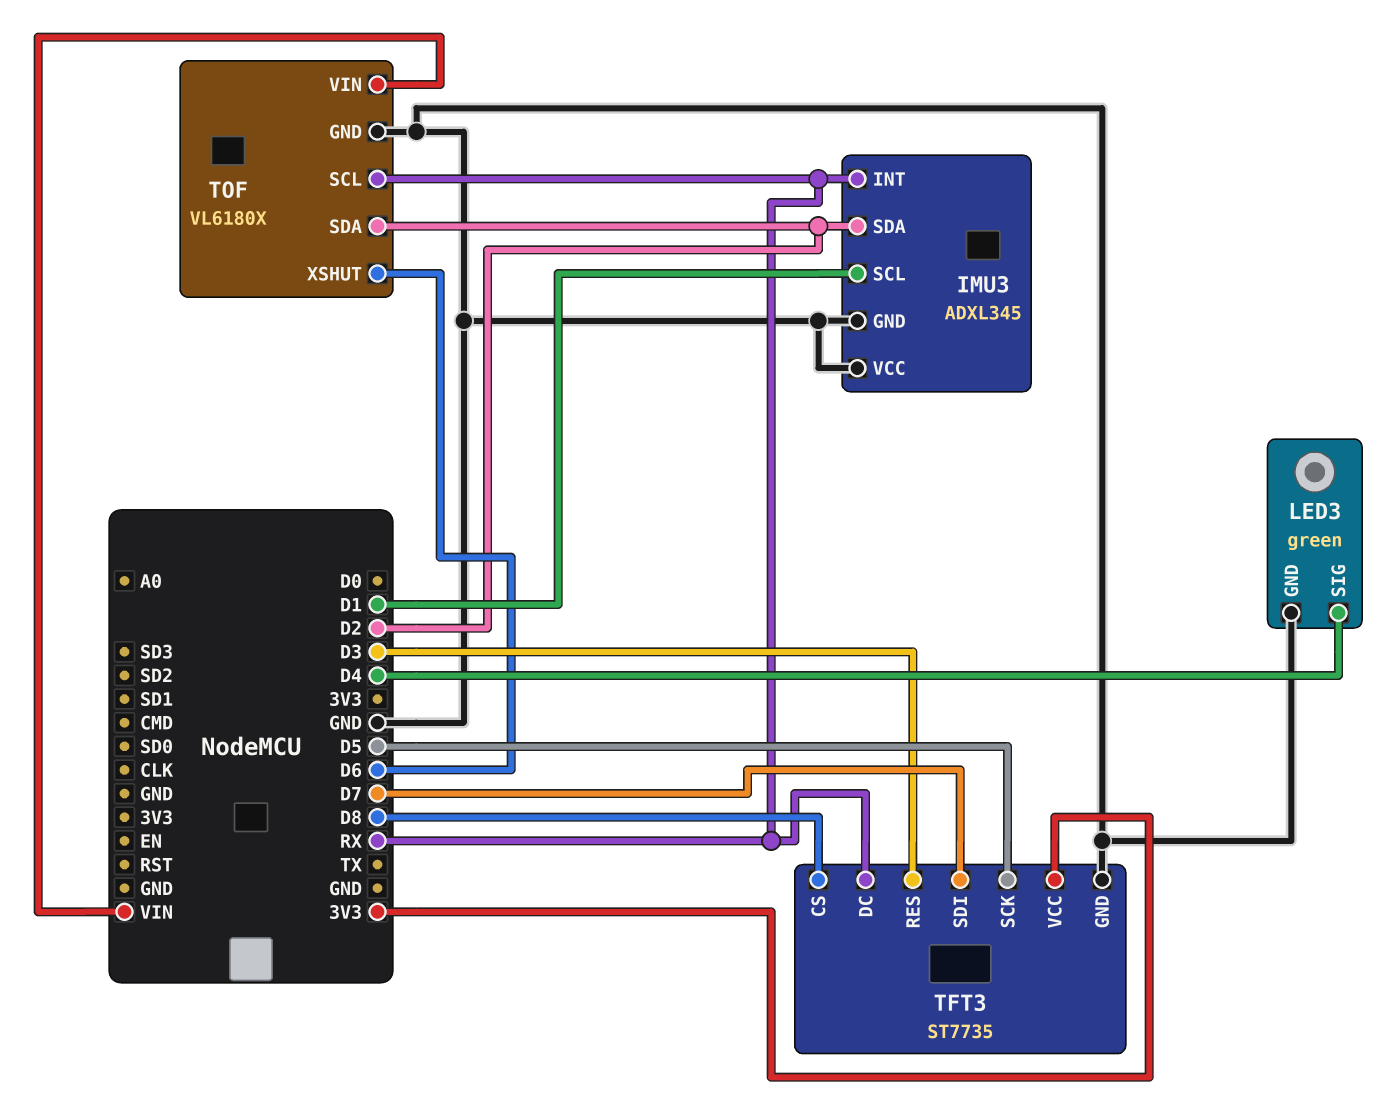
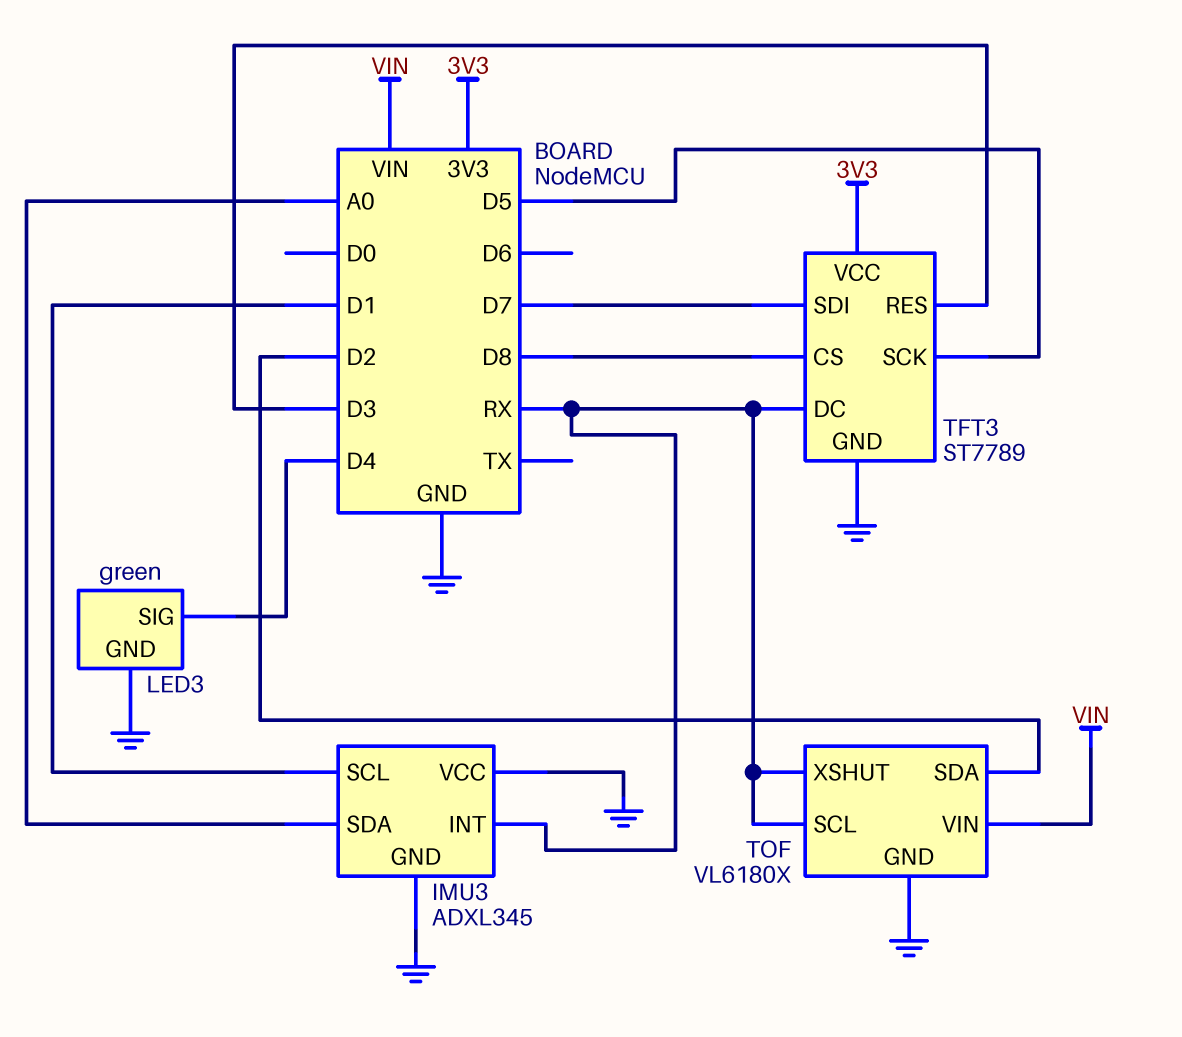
IMU3 pin SDA: D2 -> A0
TFT3: ST7735 -> ST7789
TOF pin XSHUT: D6 -> RX

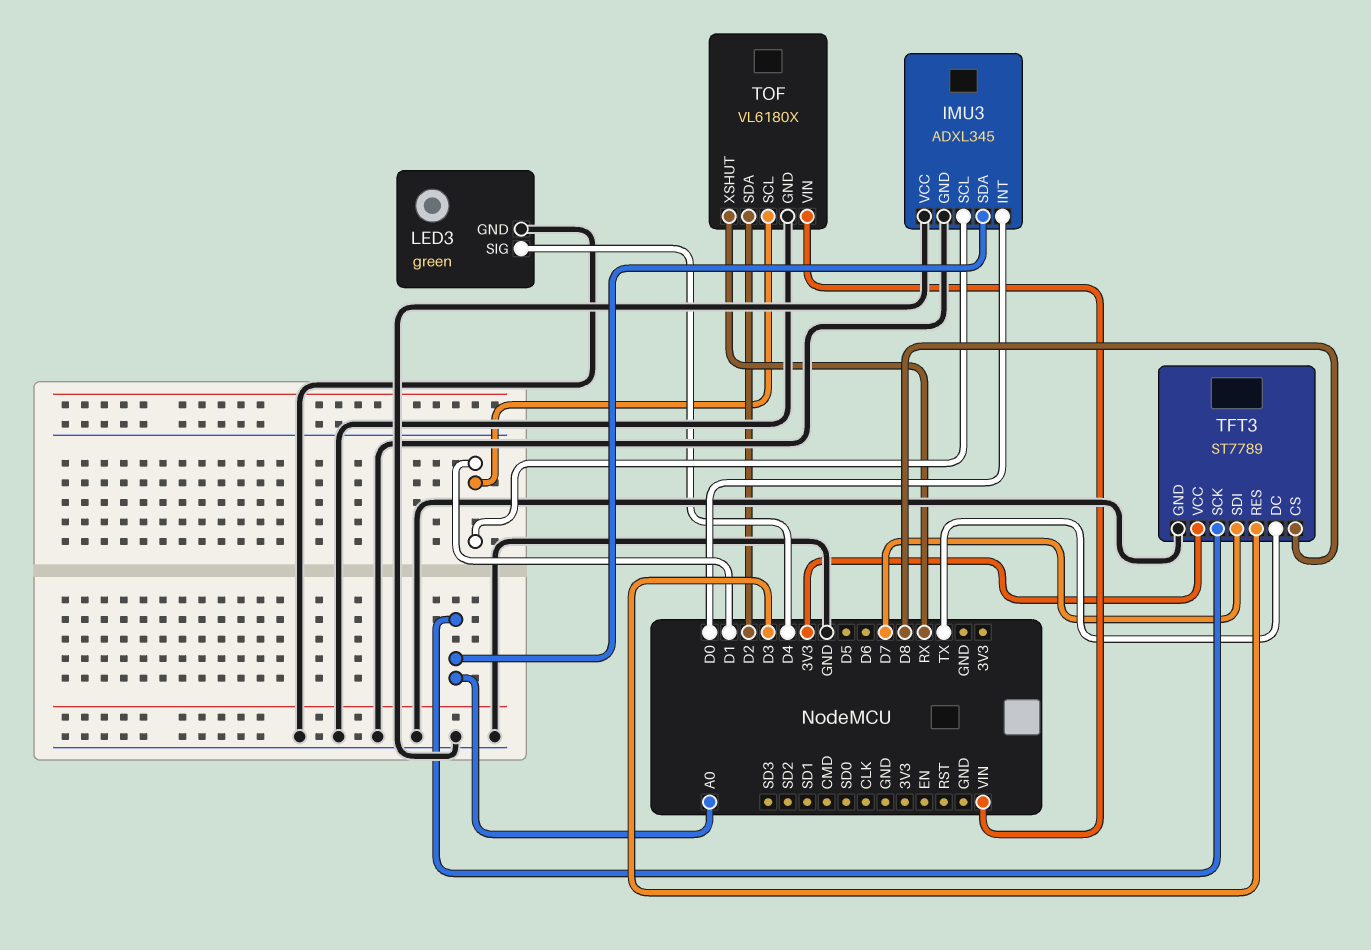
IMU3 pin INT: RX -> D0
TFT3 pin DC: RX -> TX
TFT3 pin SCK: D5 -> A0
TOF pin SCL: RX -> D1

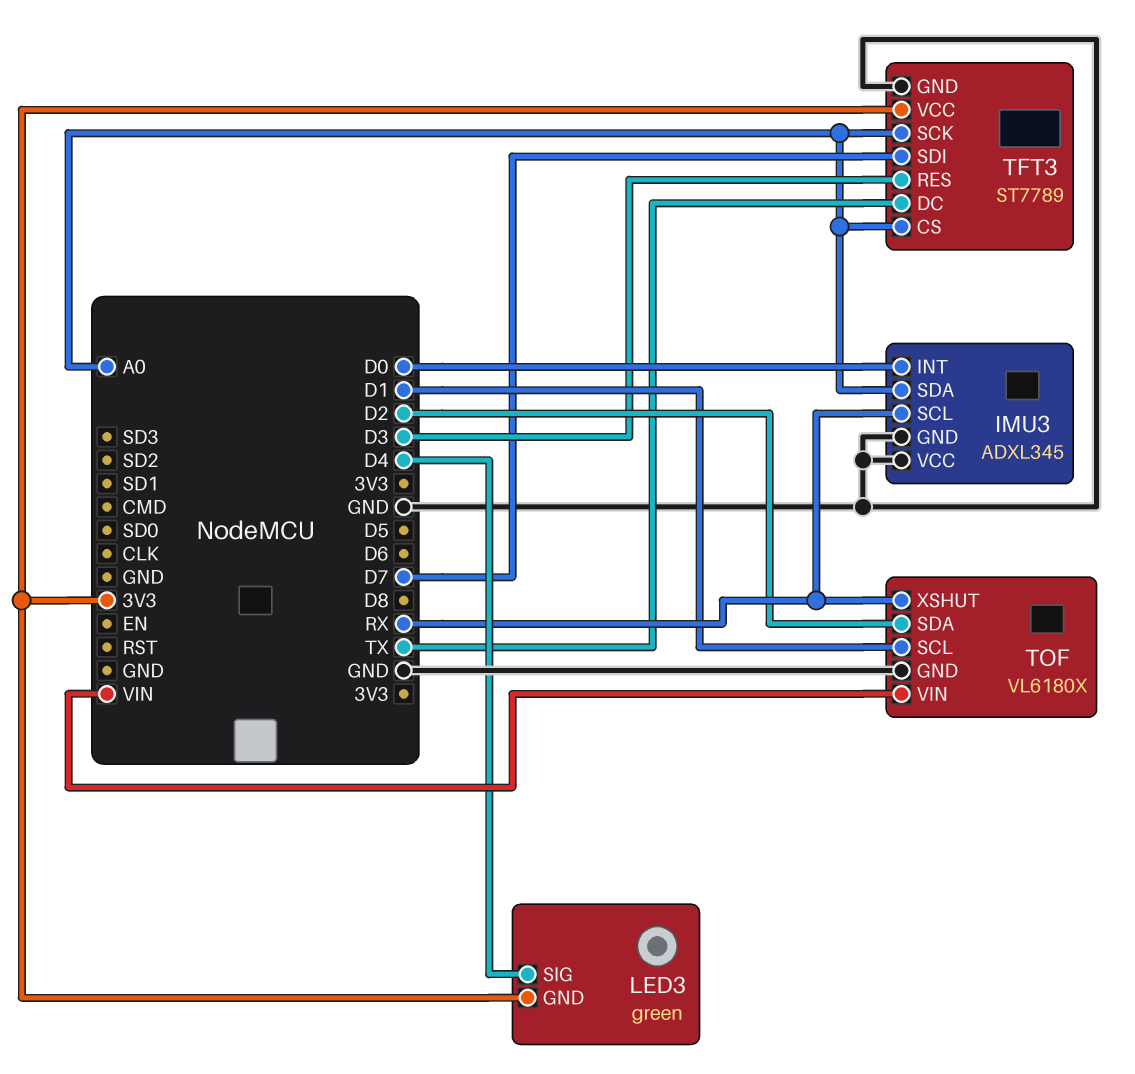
IMU3 pin SCL: D1 -> RX
LED3 pin GND: GND -> 3V3
TFT3 pin CS: D8 -> A0

